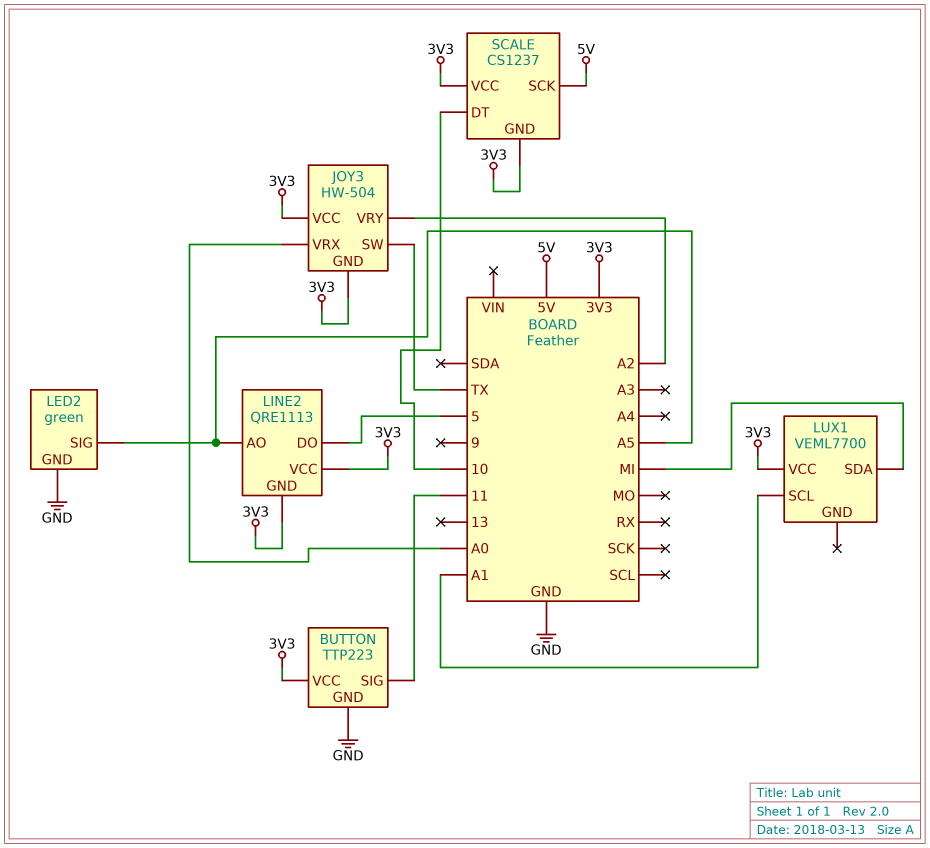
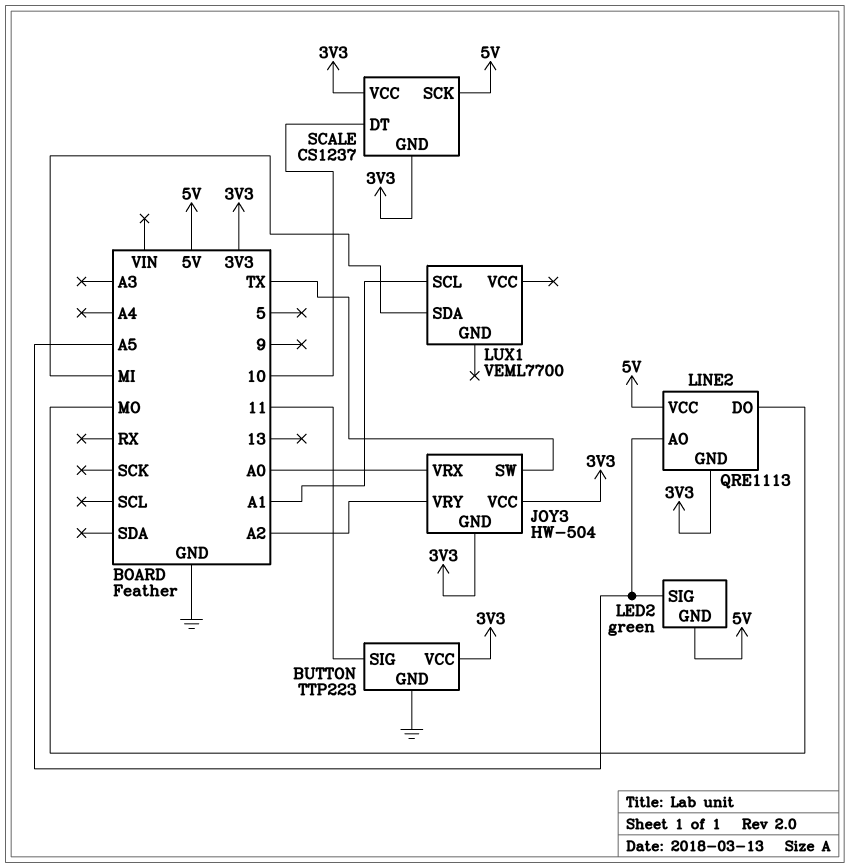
LED2 pin GND: GND -> 5V
LINE2 pin DO: 5 -> MO
LINE2 pin VCC: 3V3 -> 5V
LUX1 pin VCC: 3V3 -> none

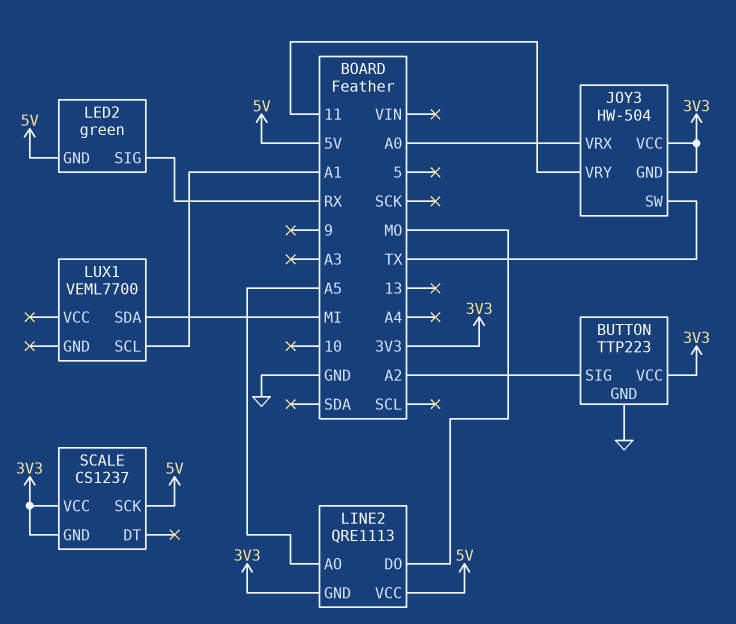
BUTTON pin SIG: 11 -> A2
JOY3 pin VRY: A2 -> 11
LED2 pin SIG: A5 -> RX
SCALE pin DT: 10 -> none

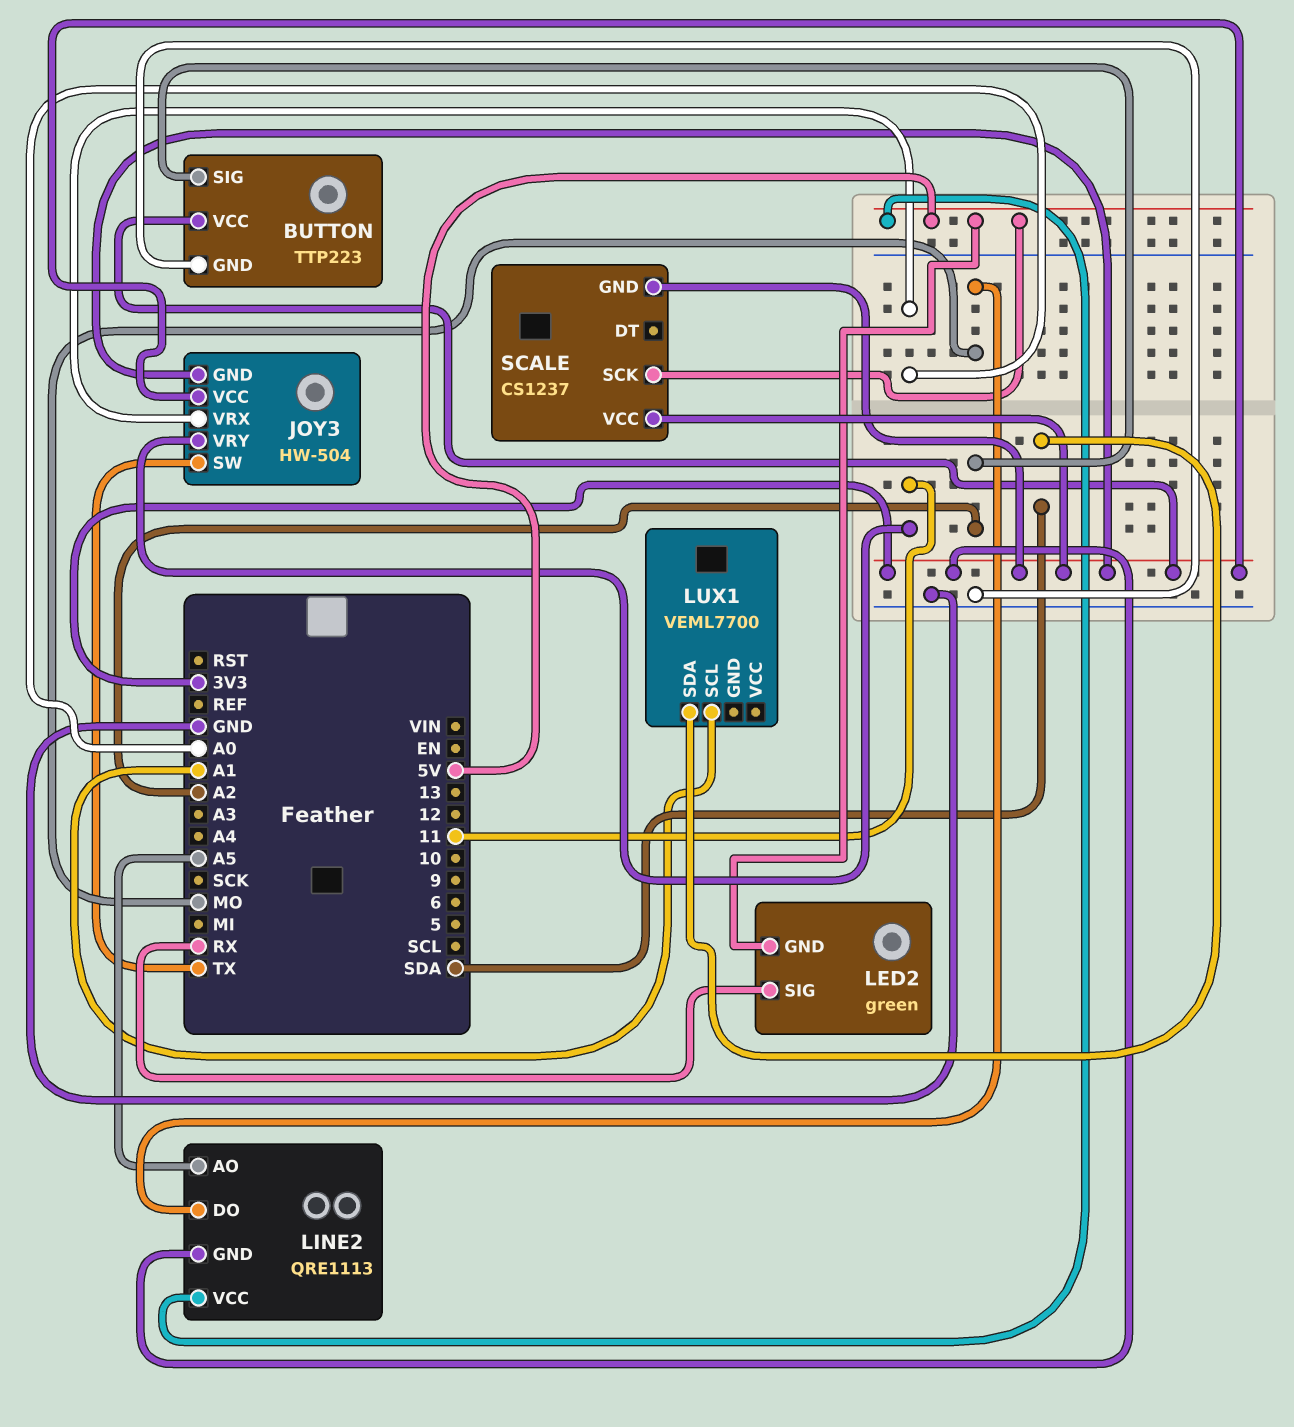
LUX1 pin SDA: MI -> SDA

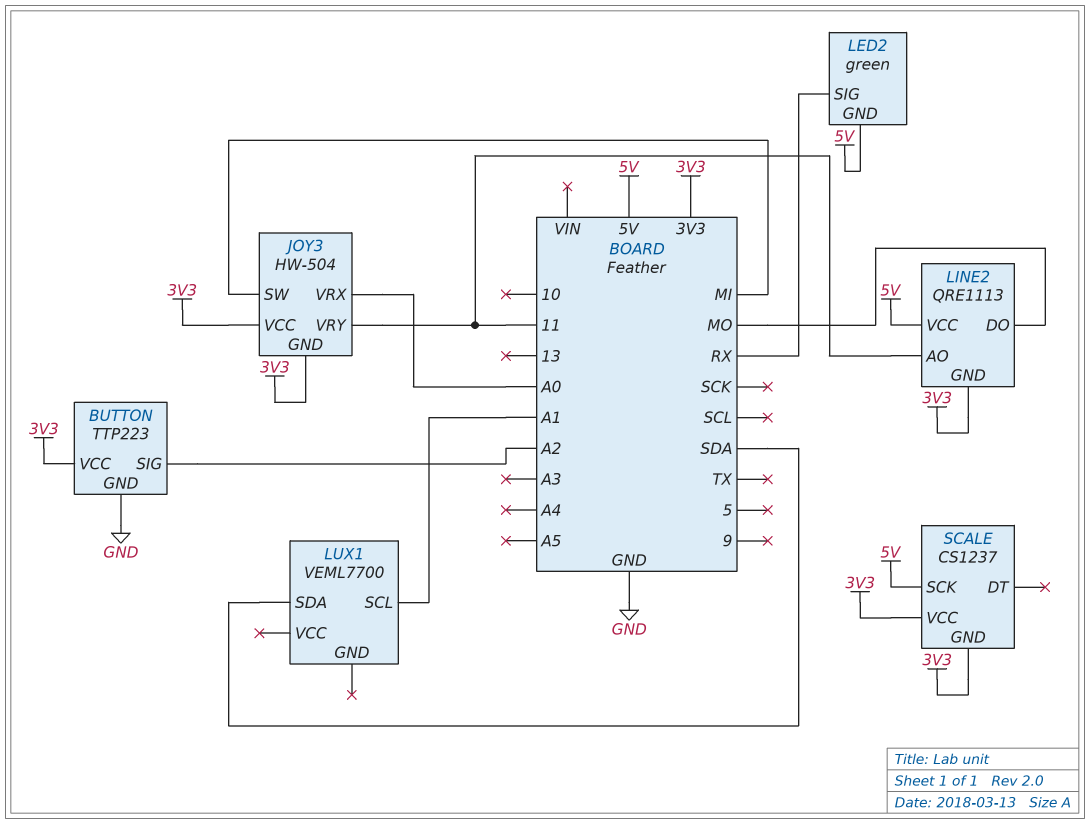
JOY3 pin SW: TX -> MI
LINE2 pin AO: A5 -> 11

